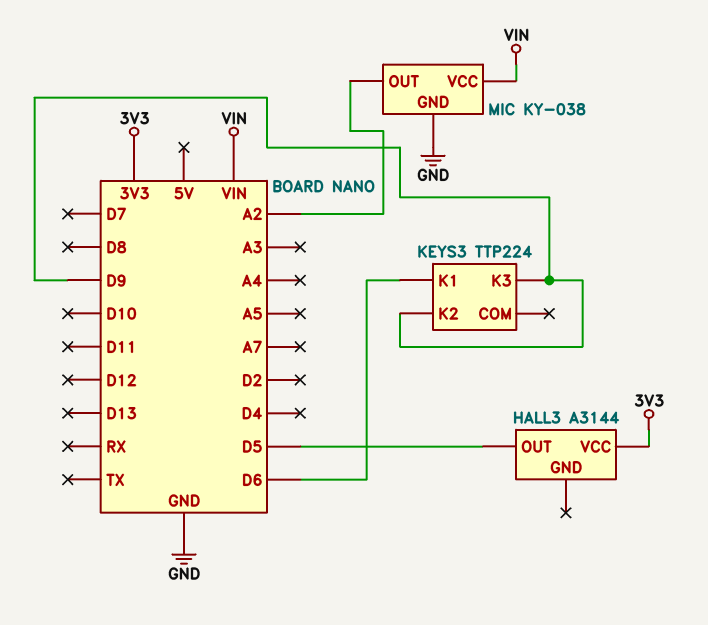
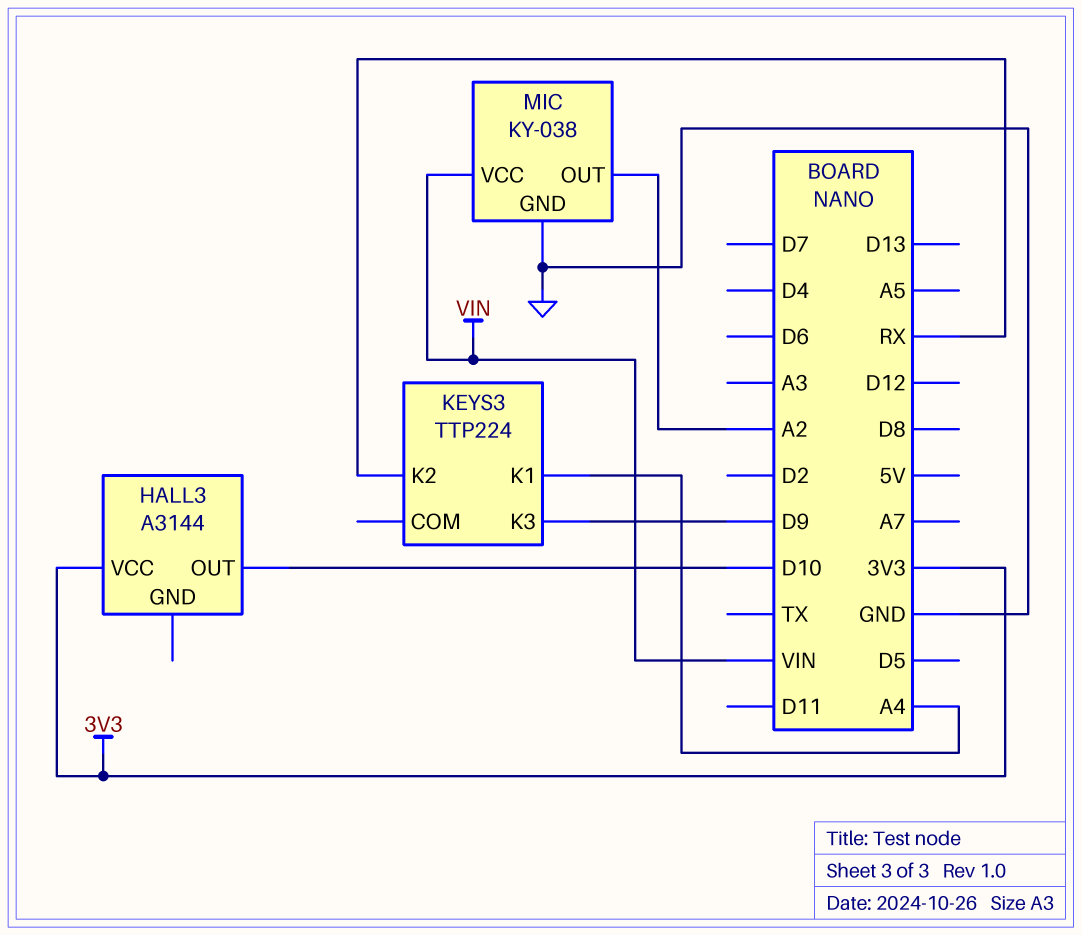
HALL3 pin OUT: D5 -> D10
KEYS3 pin K1: D6 -> A4
KEYS3 pin K2: D9 -> RX

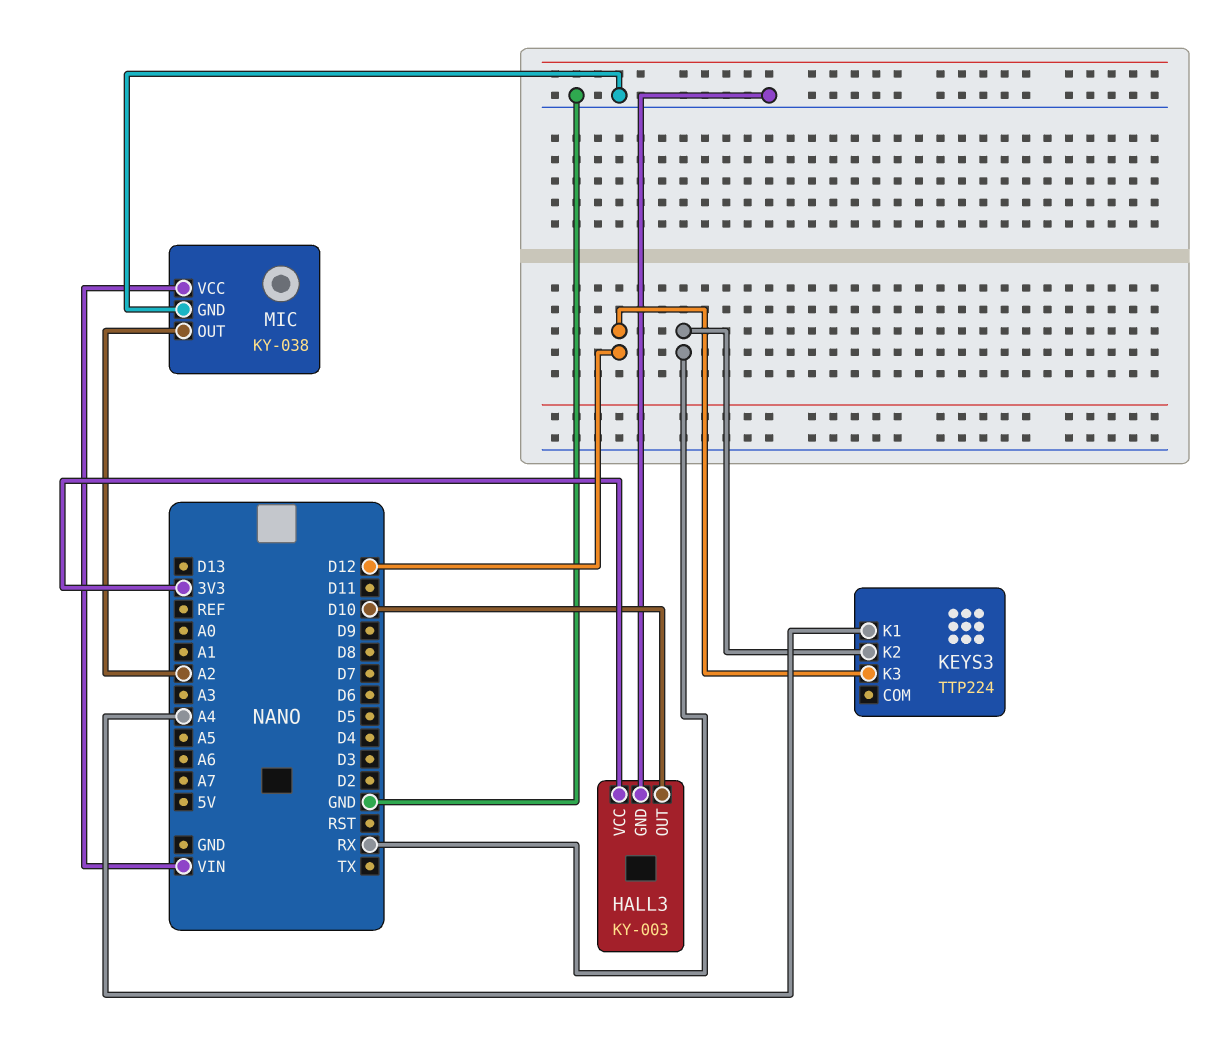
HALL3: A3144 -> KY-003
HALL3 pin GND: none -> GND
KEYS3 pin K3: D9 -> D12

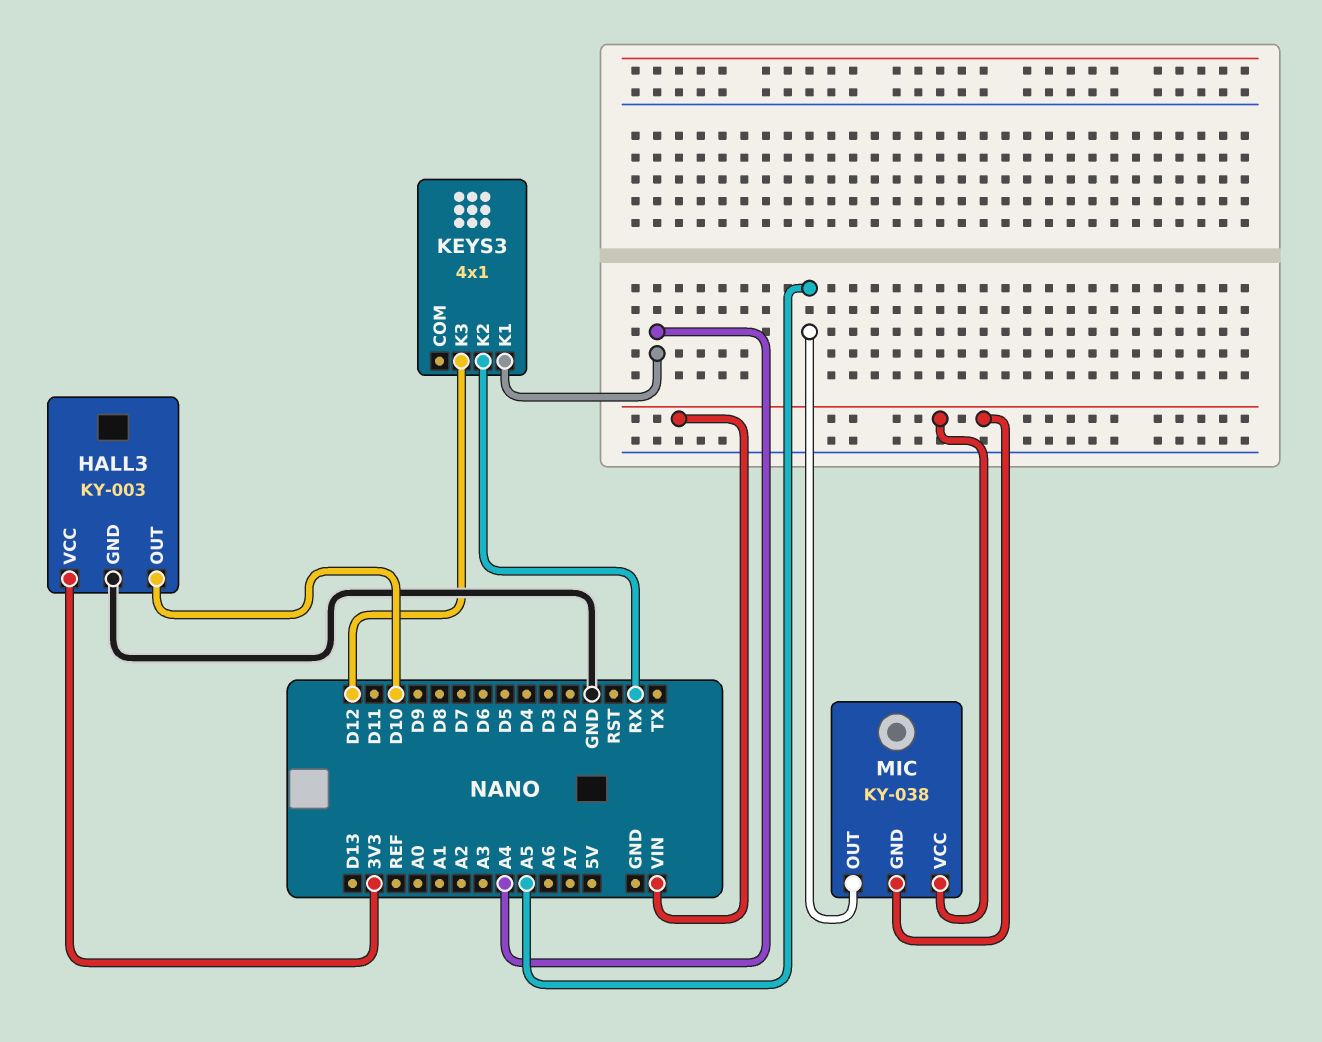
KEYS3: TTP224 -> 4x1
MIC pin GND: GND -> VIN
MIC pin OUT: A2 -> A5

